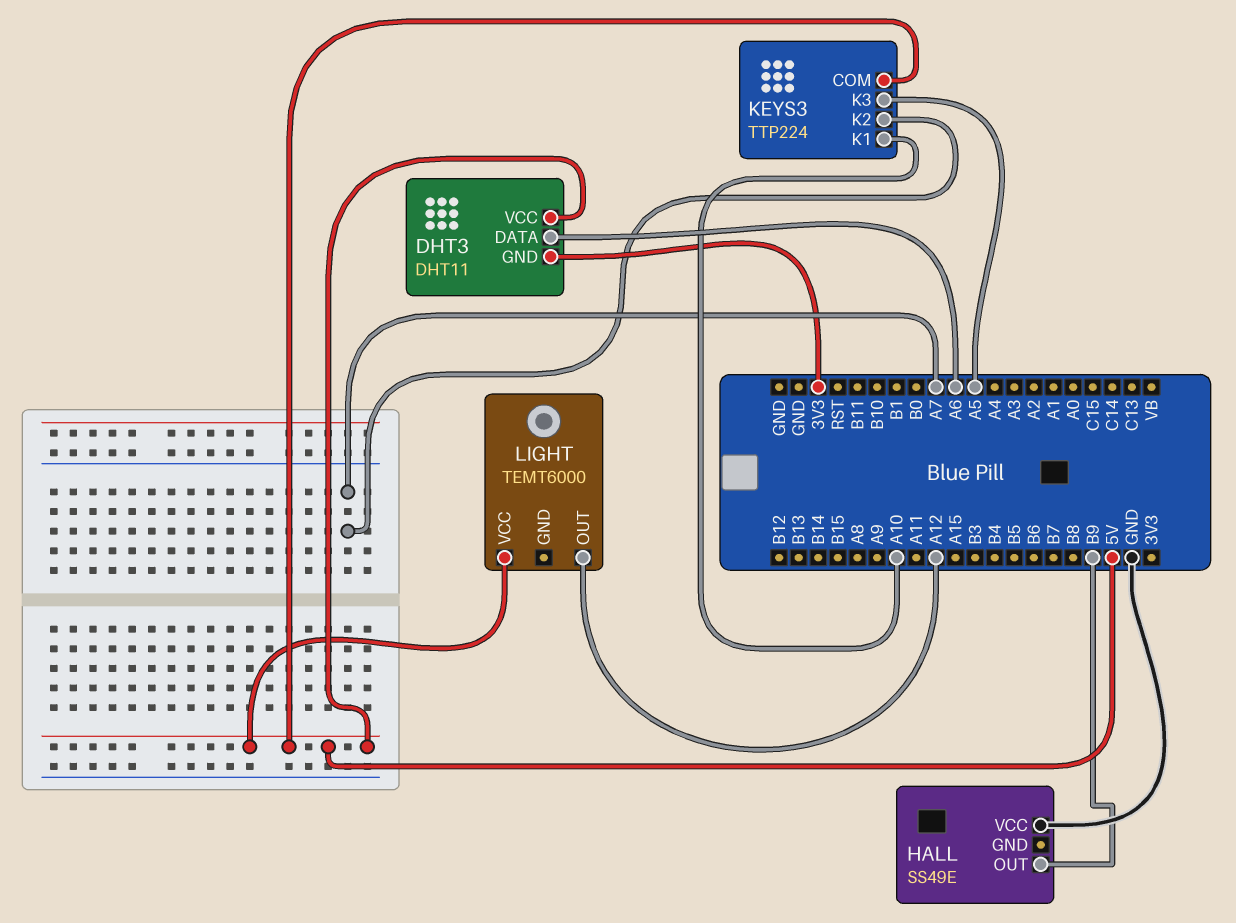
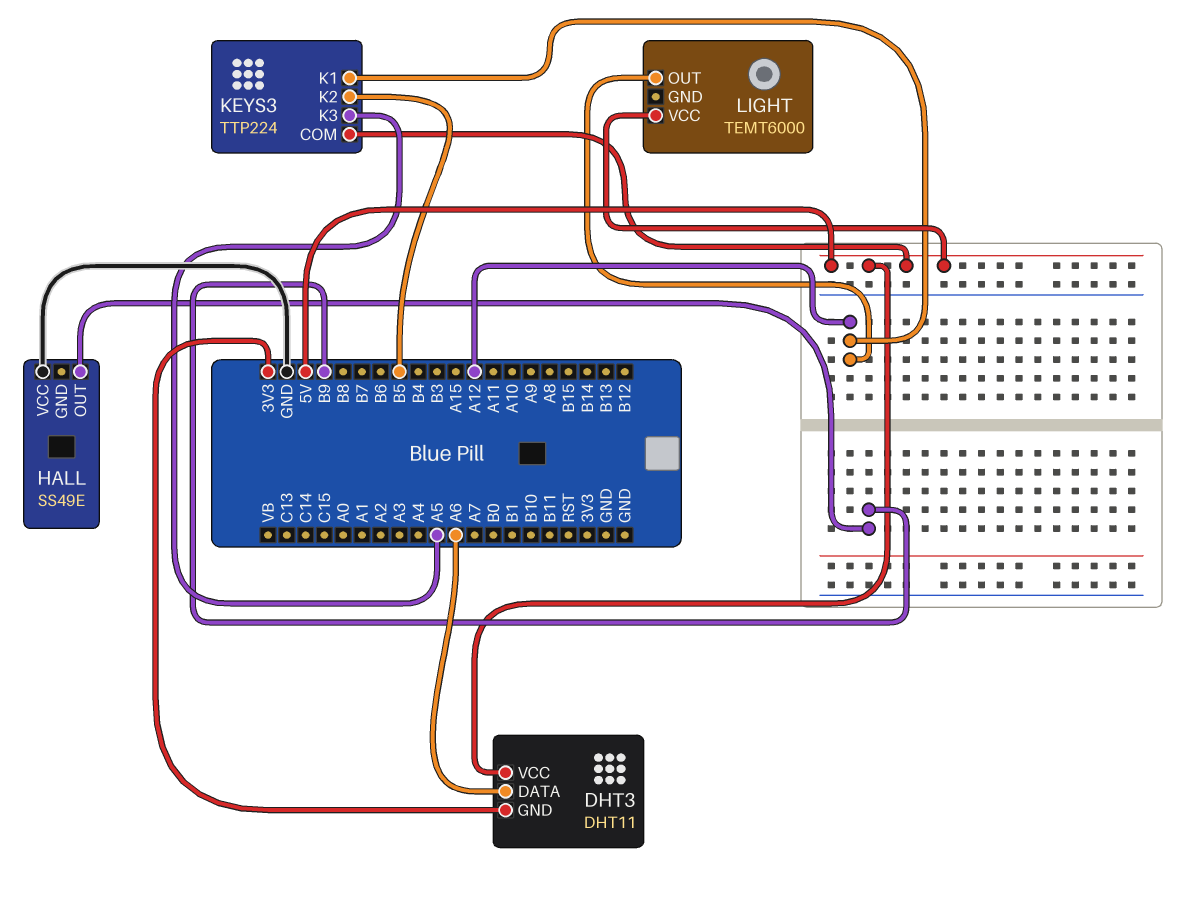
KEYS3 pin K1: A10 -> A12
KEYS3 pin K2: A7 -> B5

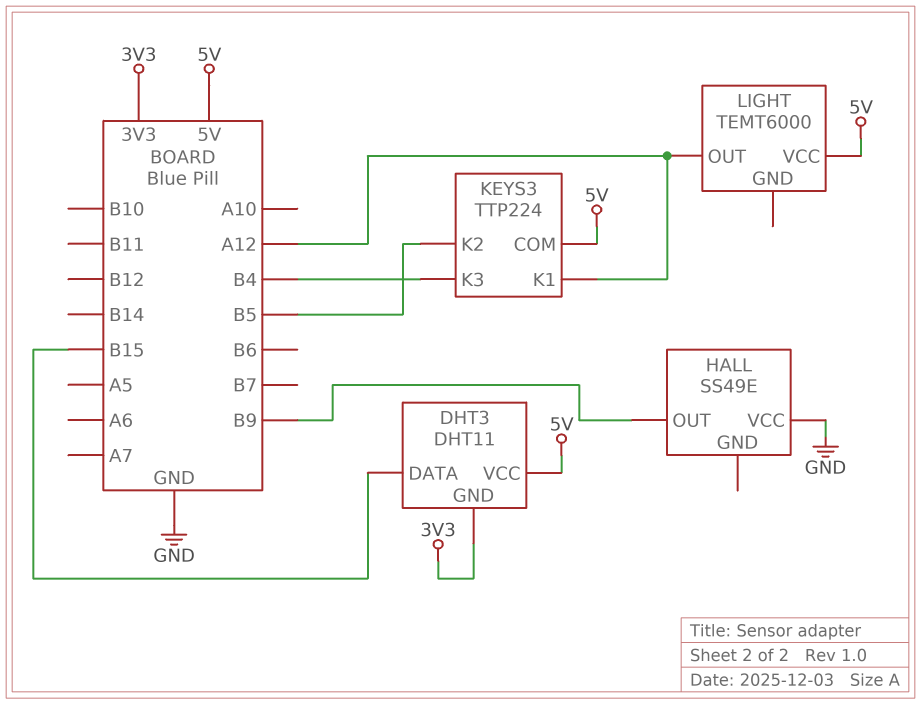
DHT3 pin DATA: A6 -> B15
KEYS3 pin K3: A5 -> B4

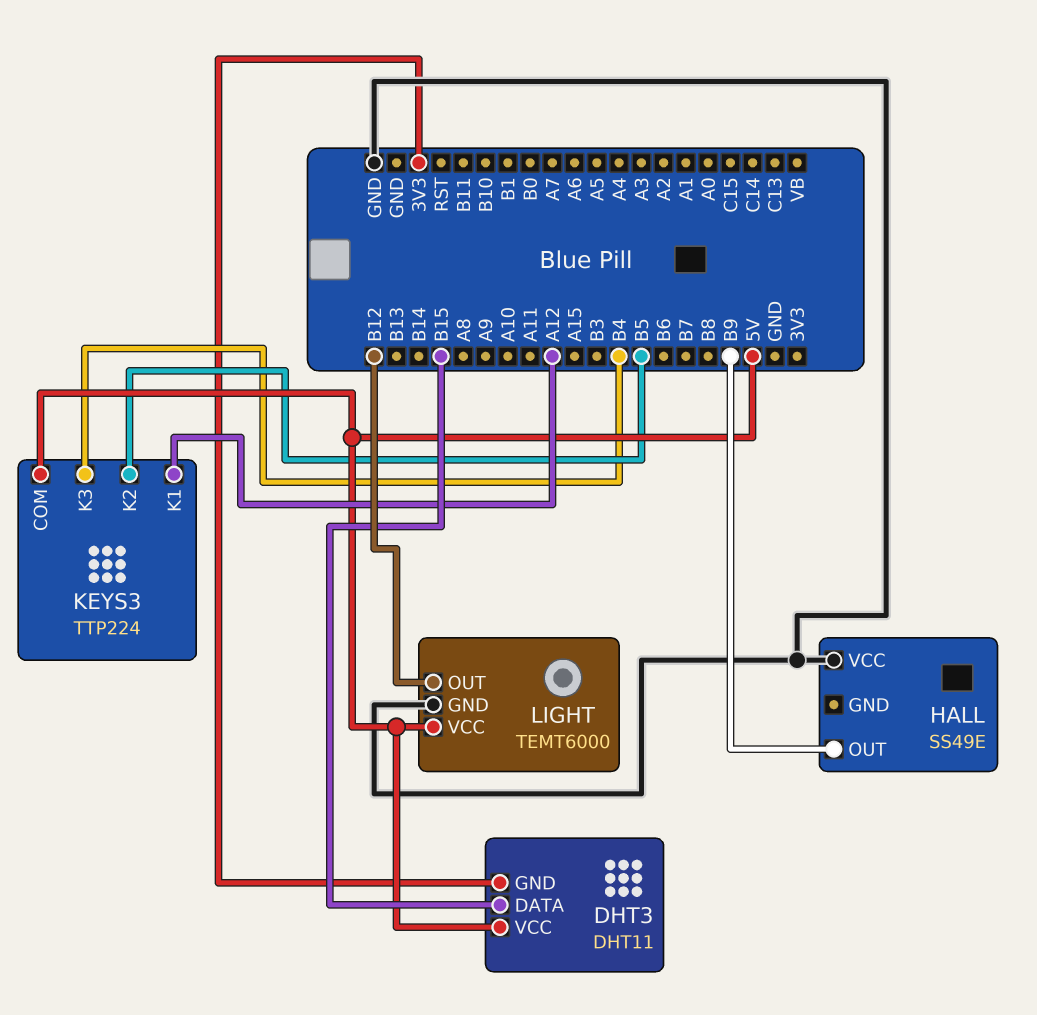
LIGHT pin GND: none -> GND
LIGHT pin OUT: A12 -> B12

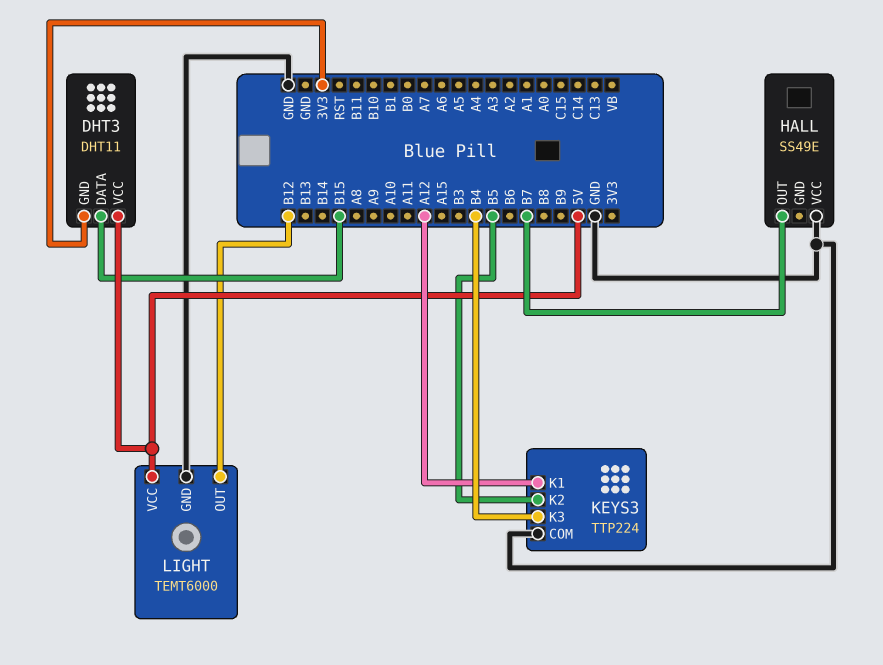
HALL pin OUT: B9 -> B7
KEYS3 pin COM: 5V -> GND

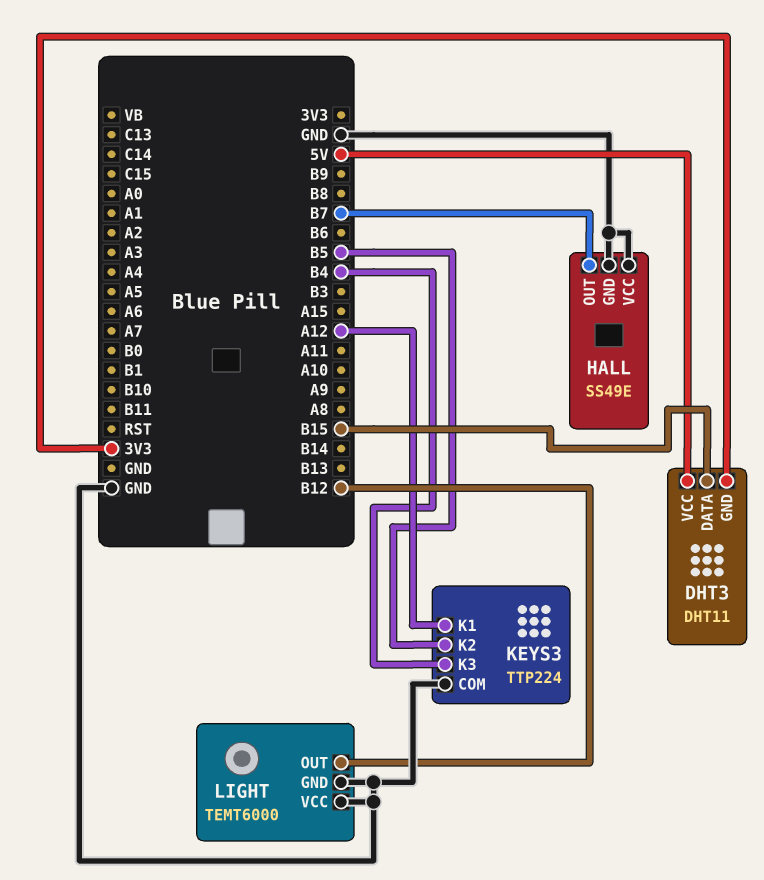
HALL pin GND: none -> GND
LIGHT pin VCC: 5V -> GND

